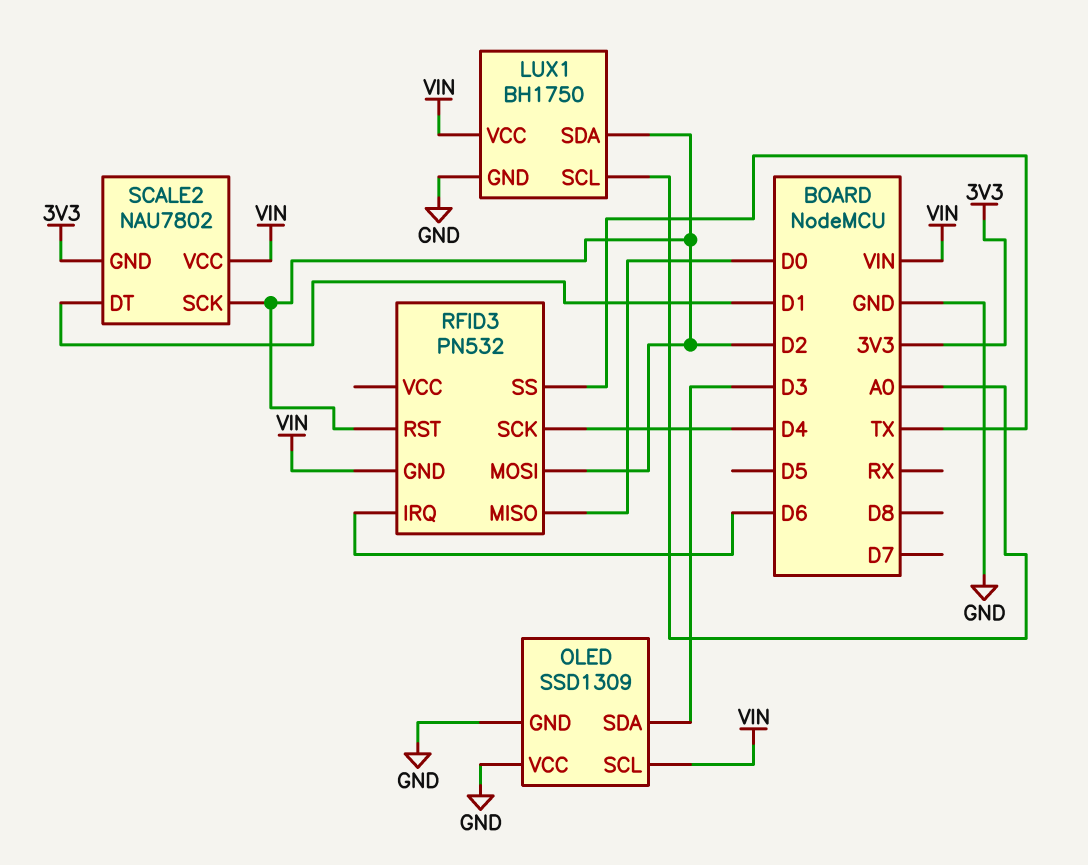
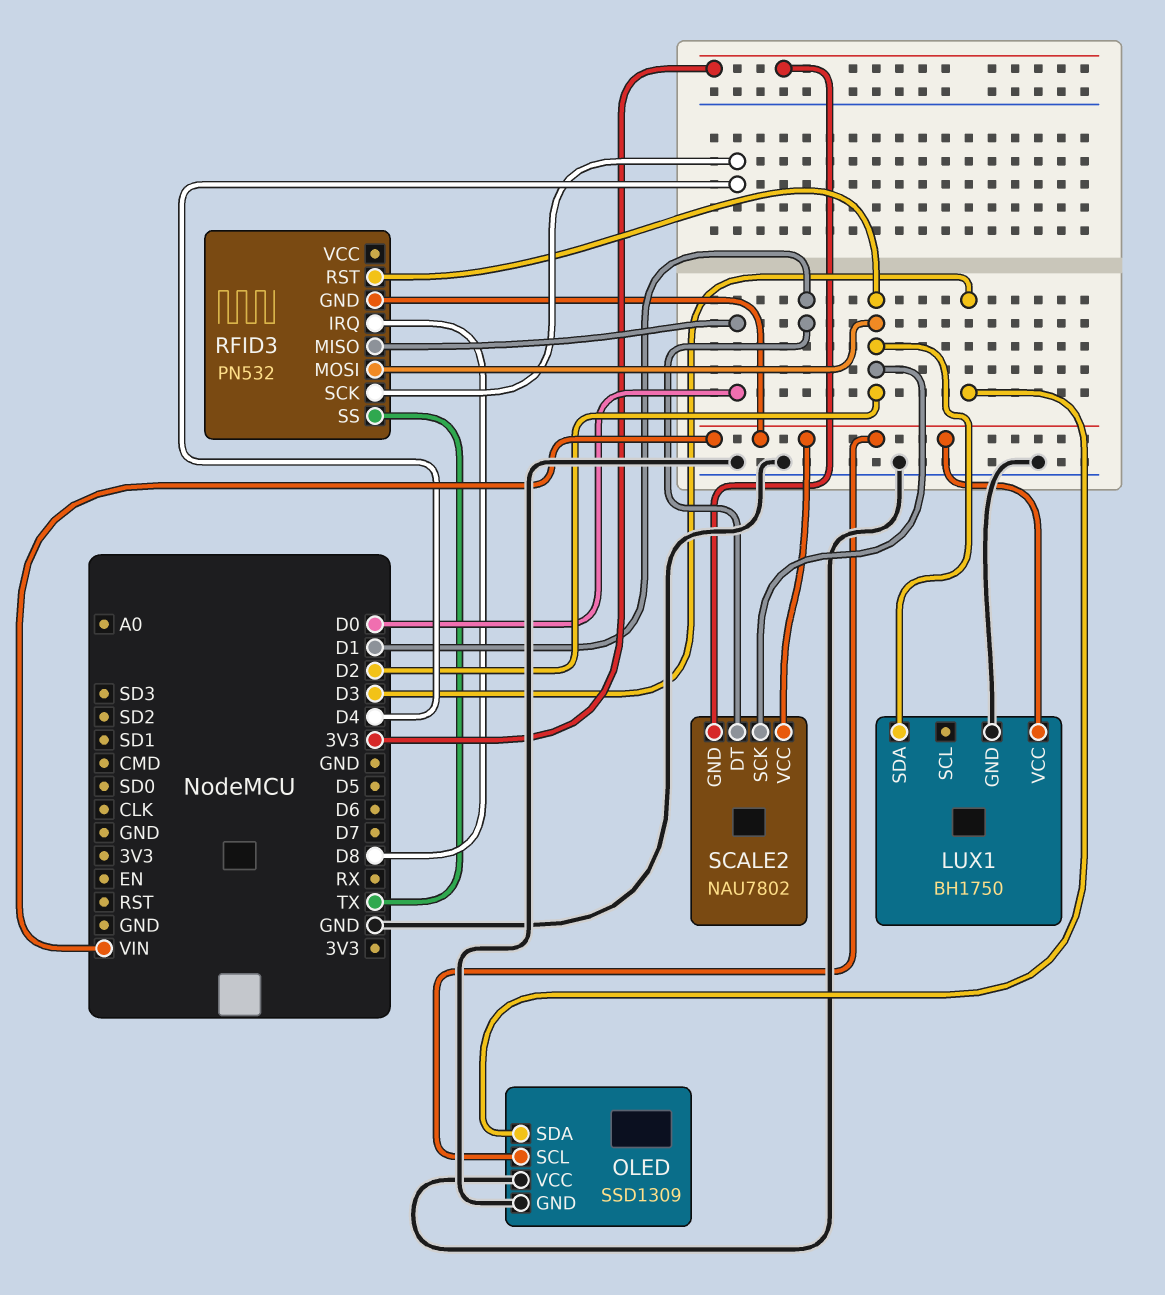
LUX1 pin SCL: A0 -> none
RFID3 pin IRQ: D6 -> D8

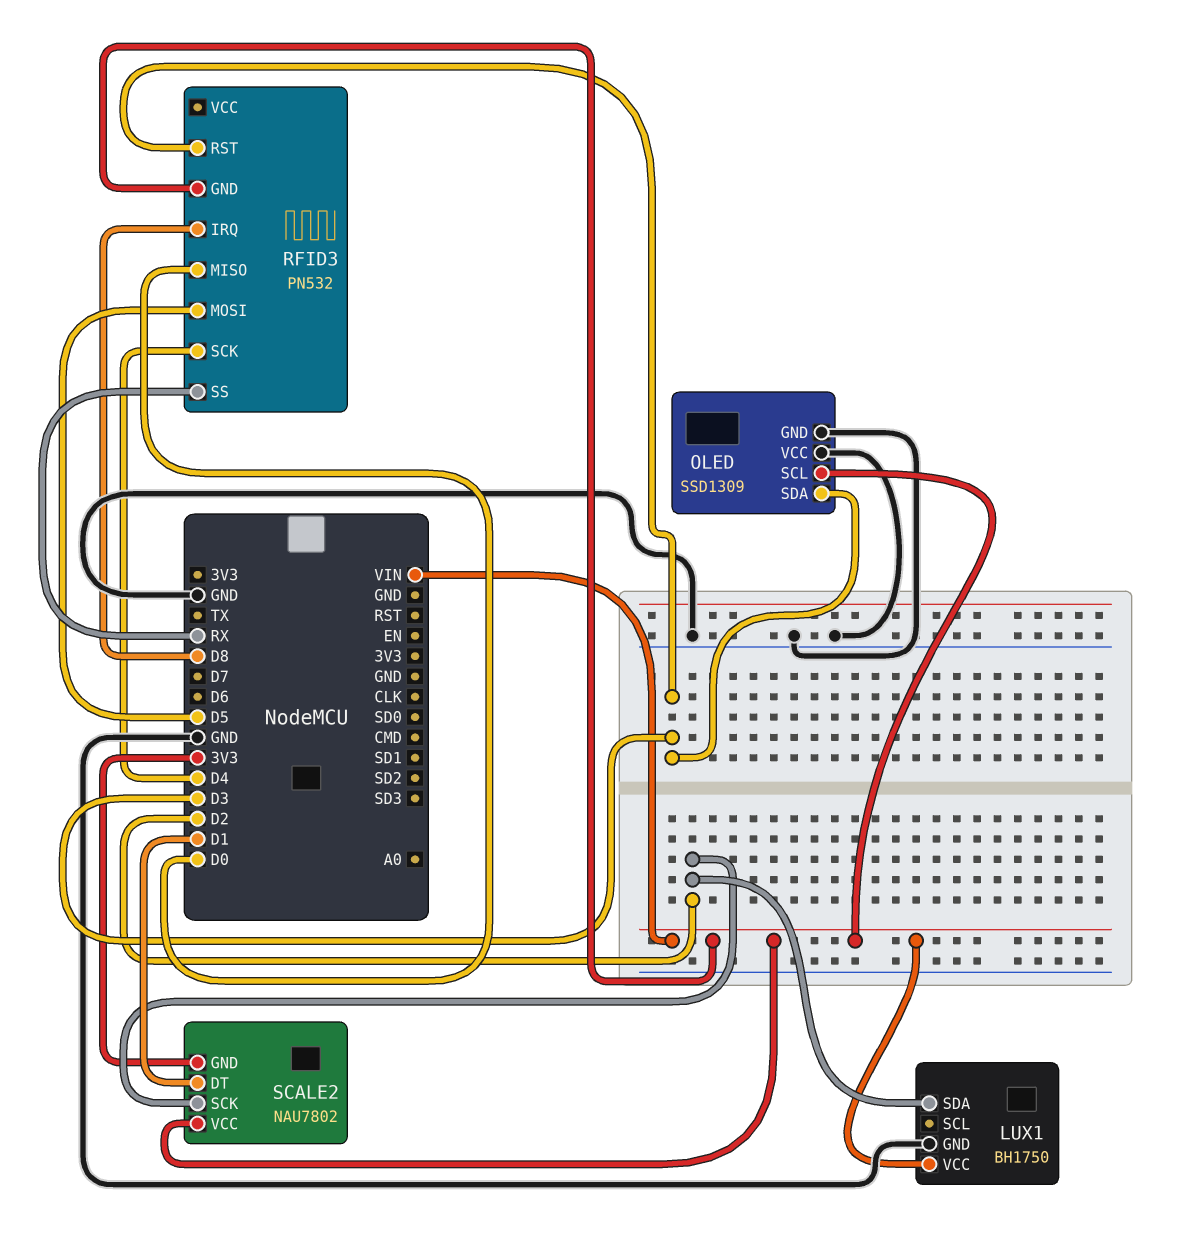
RFID3 pin MOSI: D2 -> D5
RFID3 pin RST: D2 -> D3
RFID3 pin SS: TX -> RX

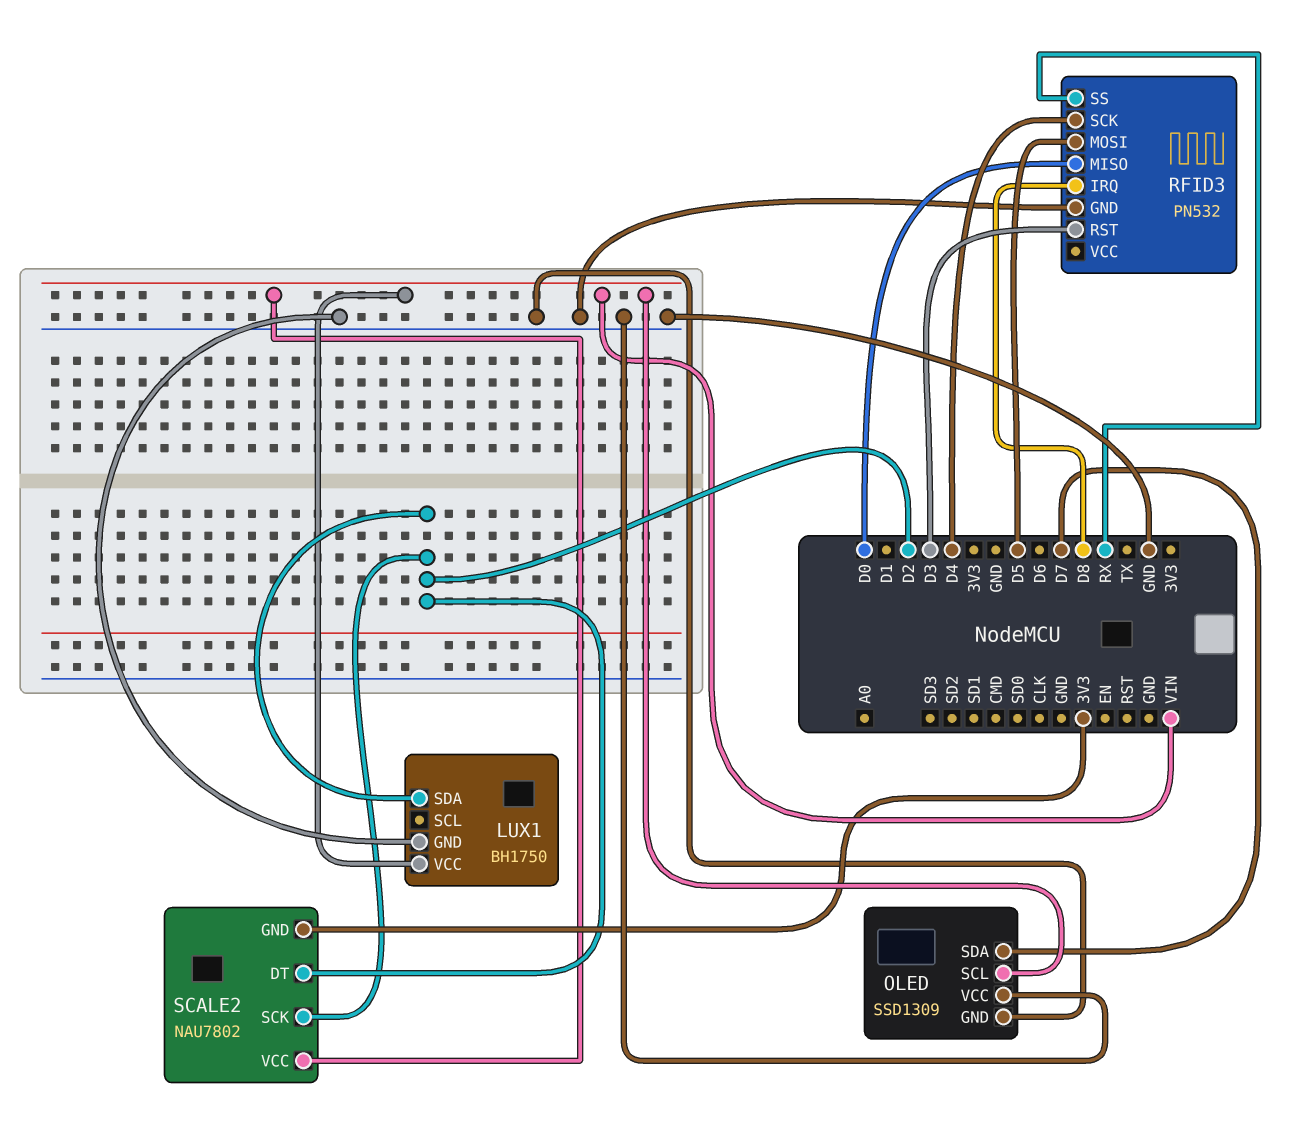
OLED pin SDA: D3 -> D7
RFID3 pin GND: VIN -> GND
SCALE2 pin DT: D1 -> D2

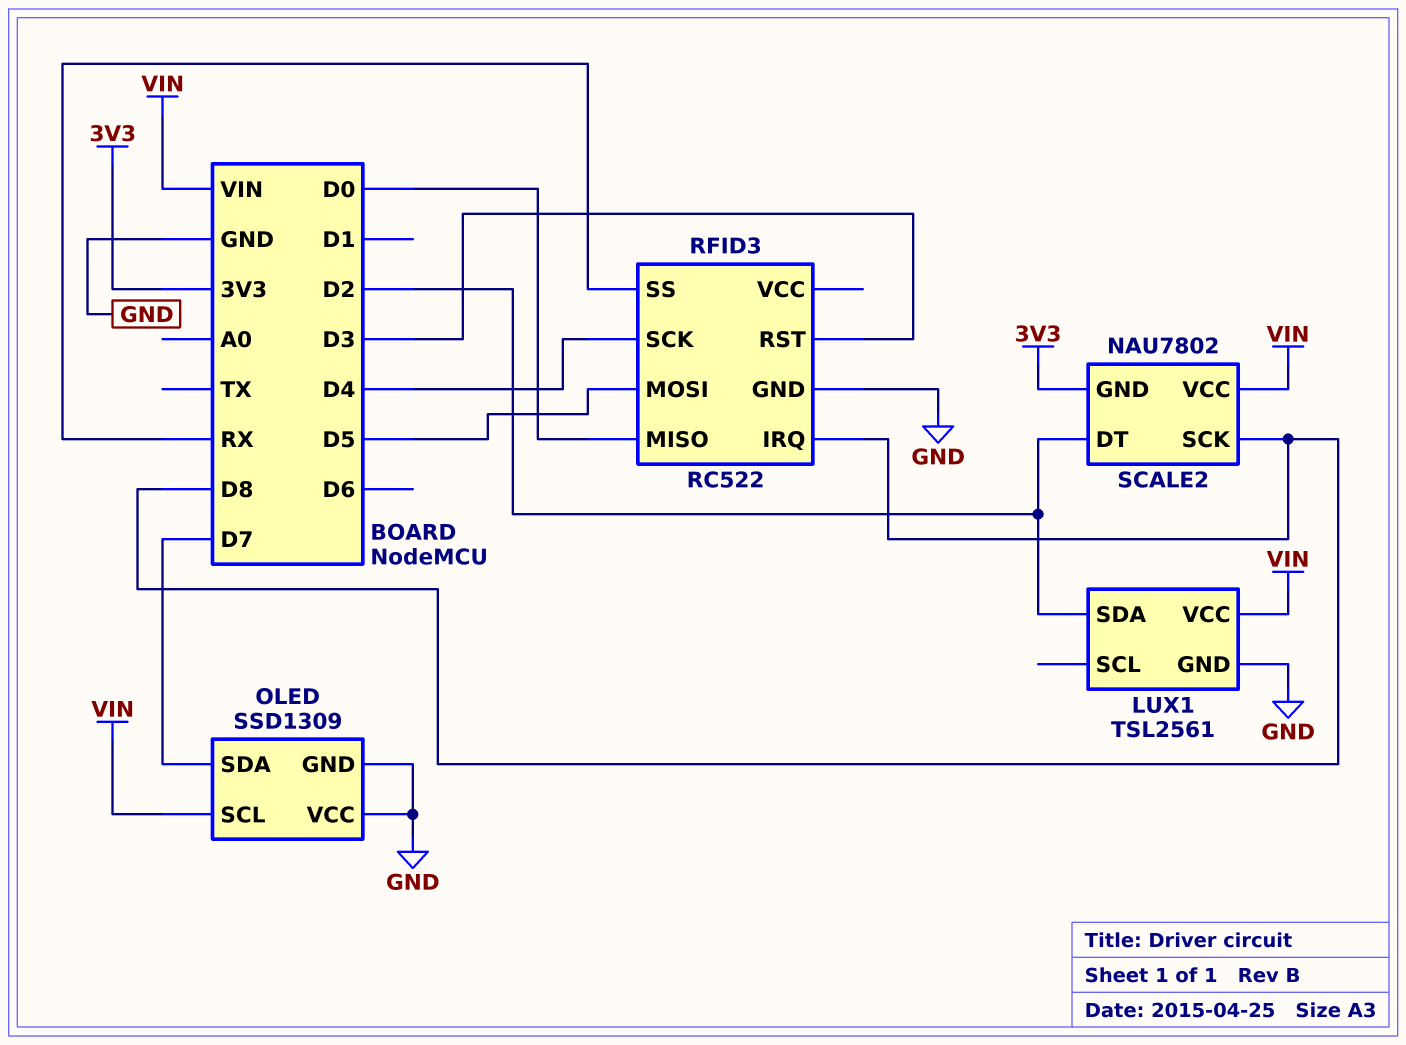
LUX1: BH1750 -> TSL2561
RFID3: PN532 -> RC522
SCALE2 pin SCK: D2 -> D8

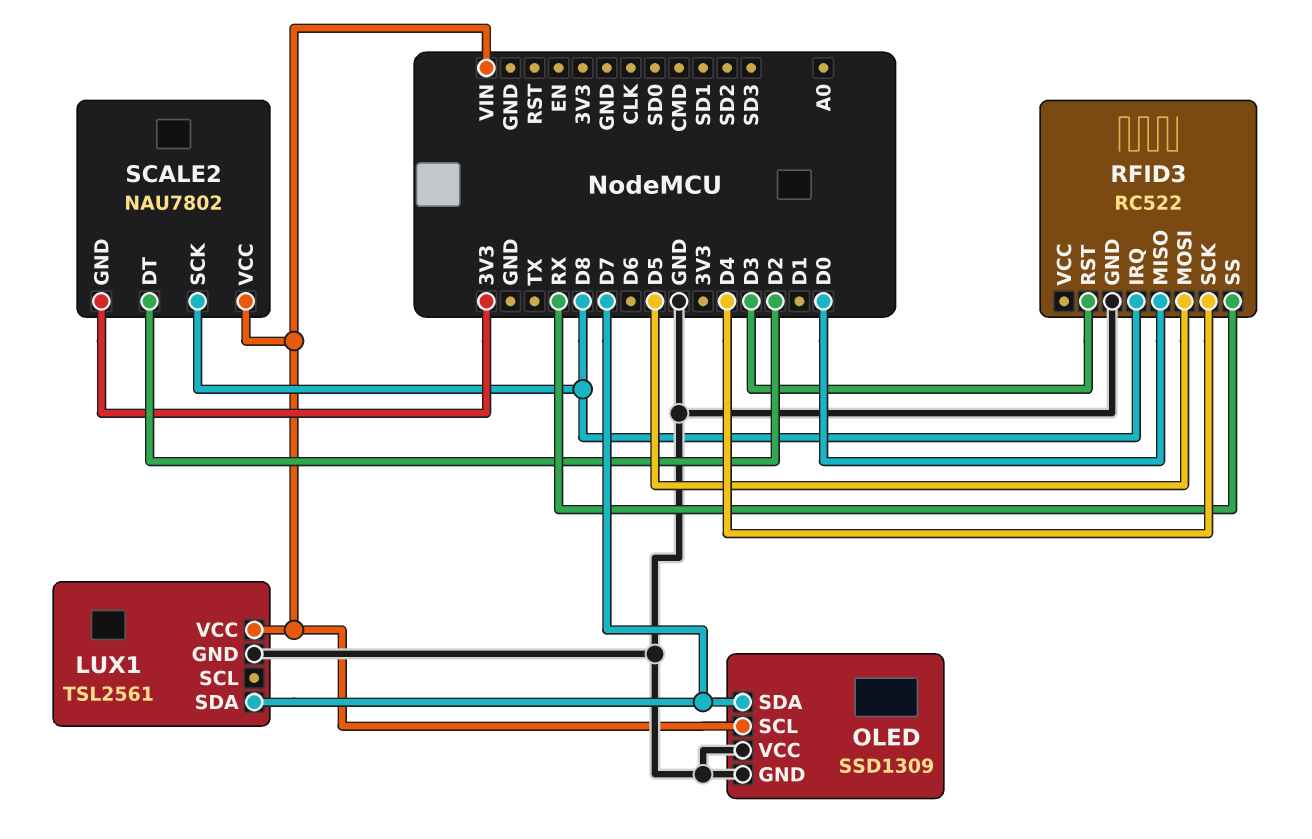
LUX1 pin SDA: D2 -> D7

